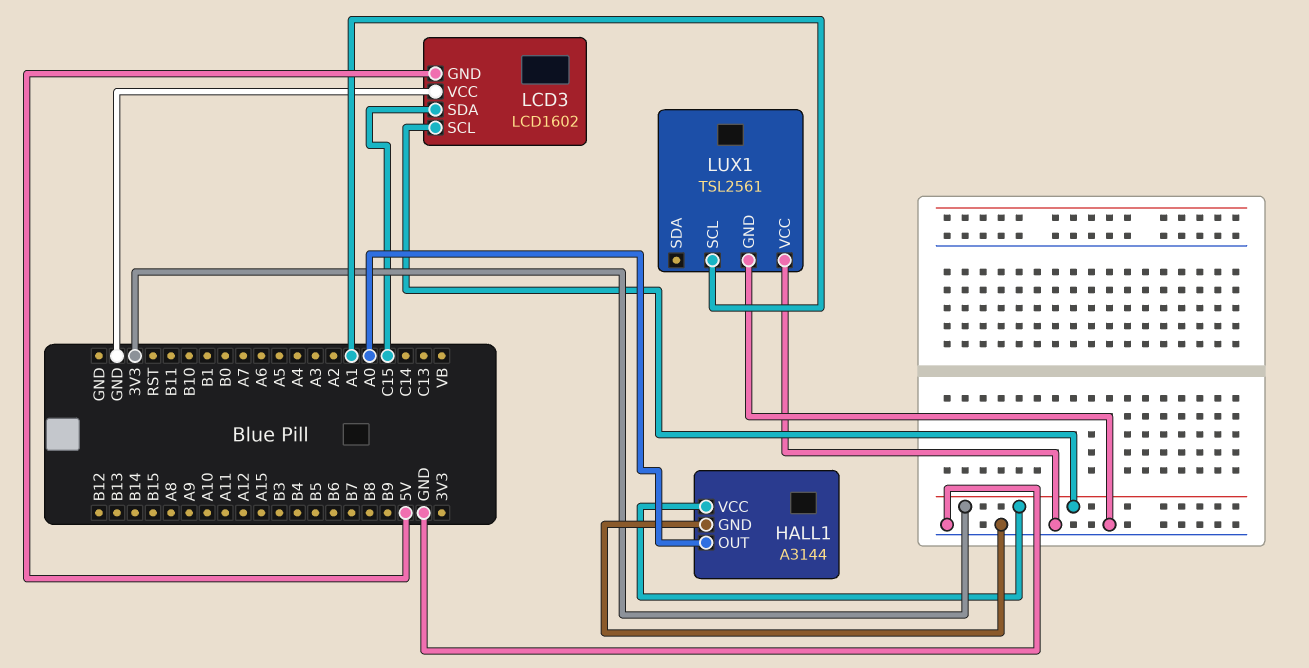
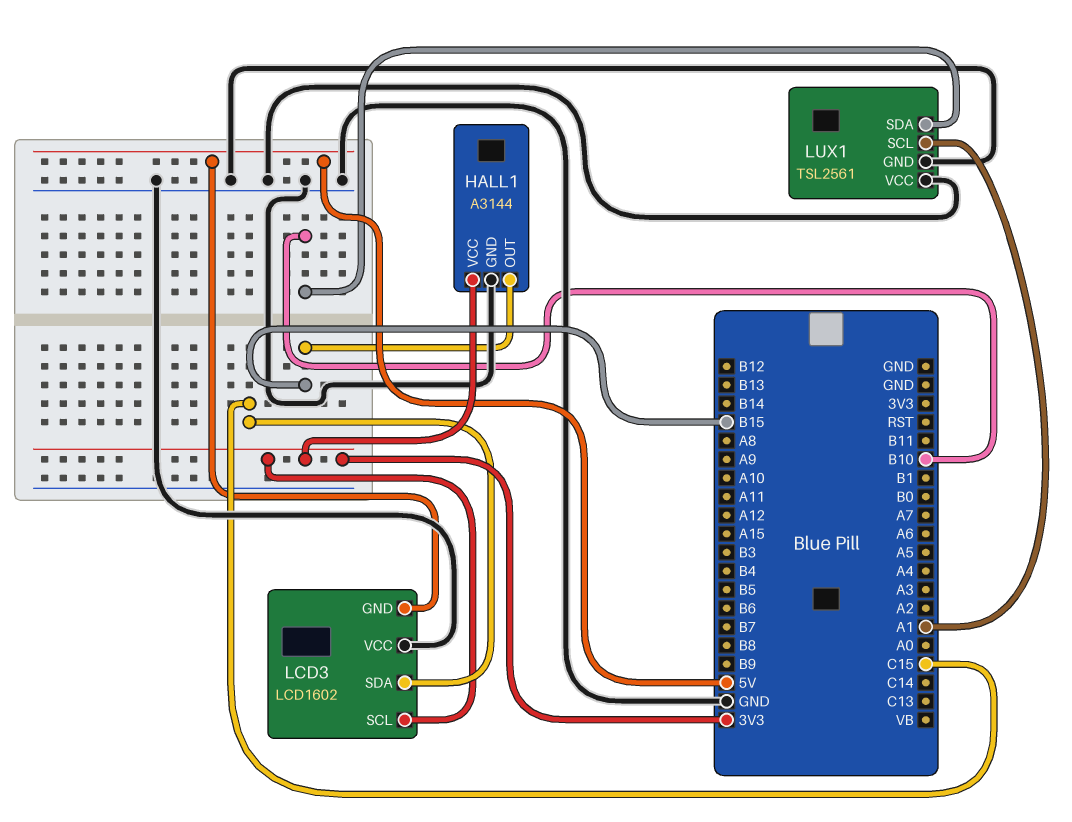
HALL1 pin OUT: A0 -> B15
LUX1 pin SDA: none -> B10

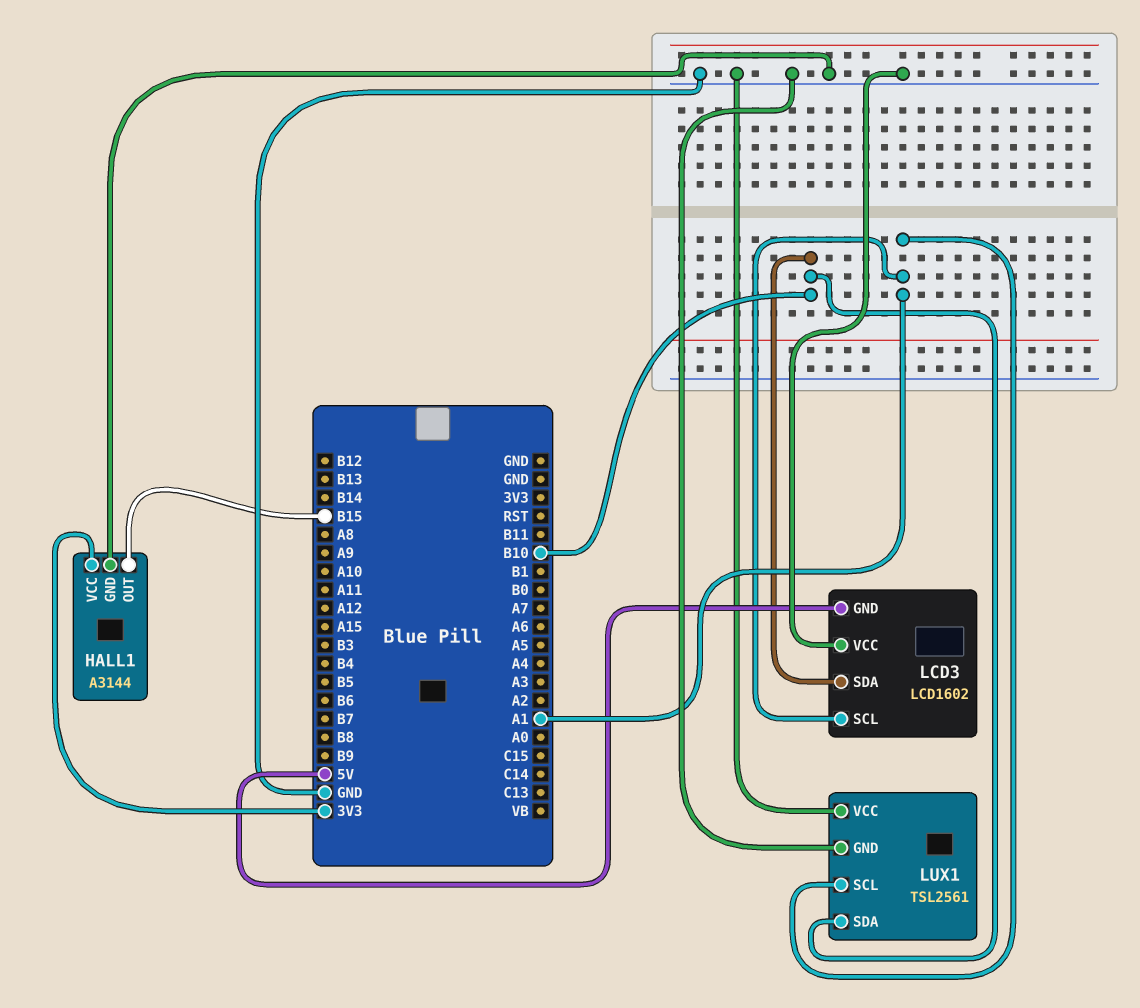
LCD3 pin SCL: 3V3 -> A1
LCD3 pin SDA: C15 -> B10

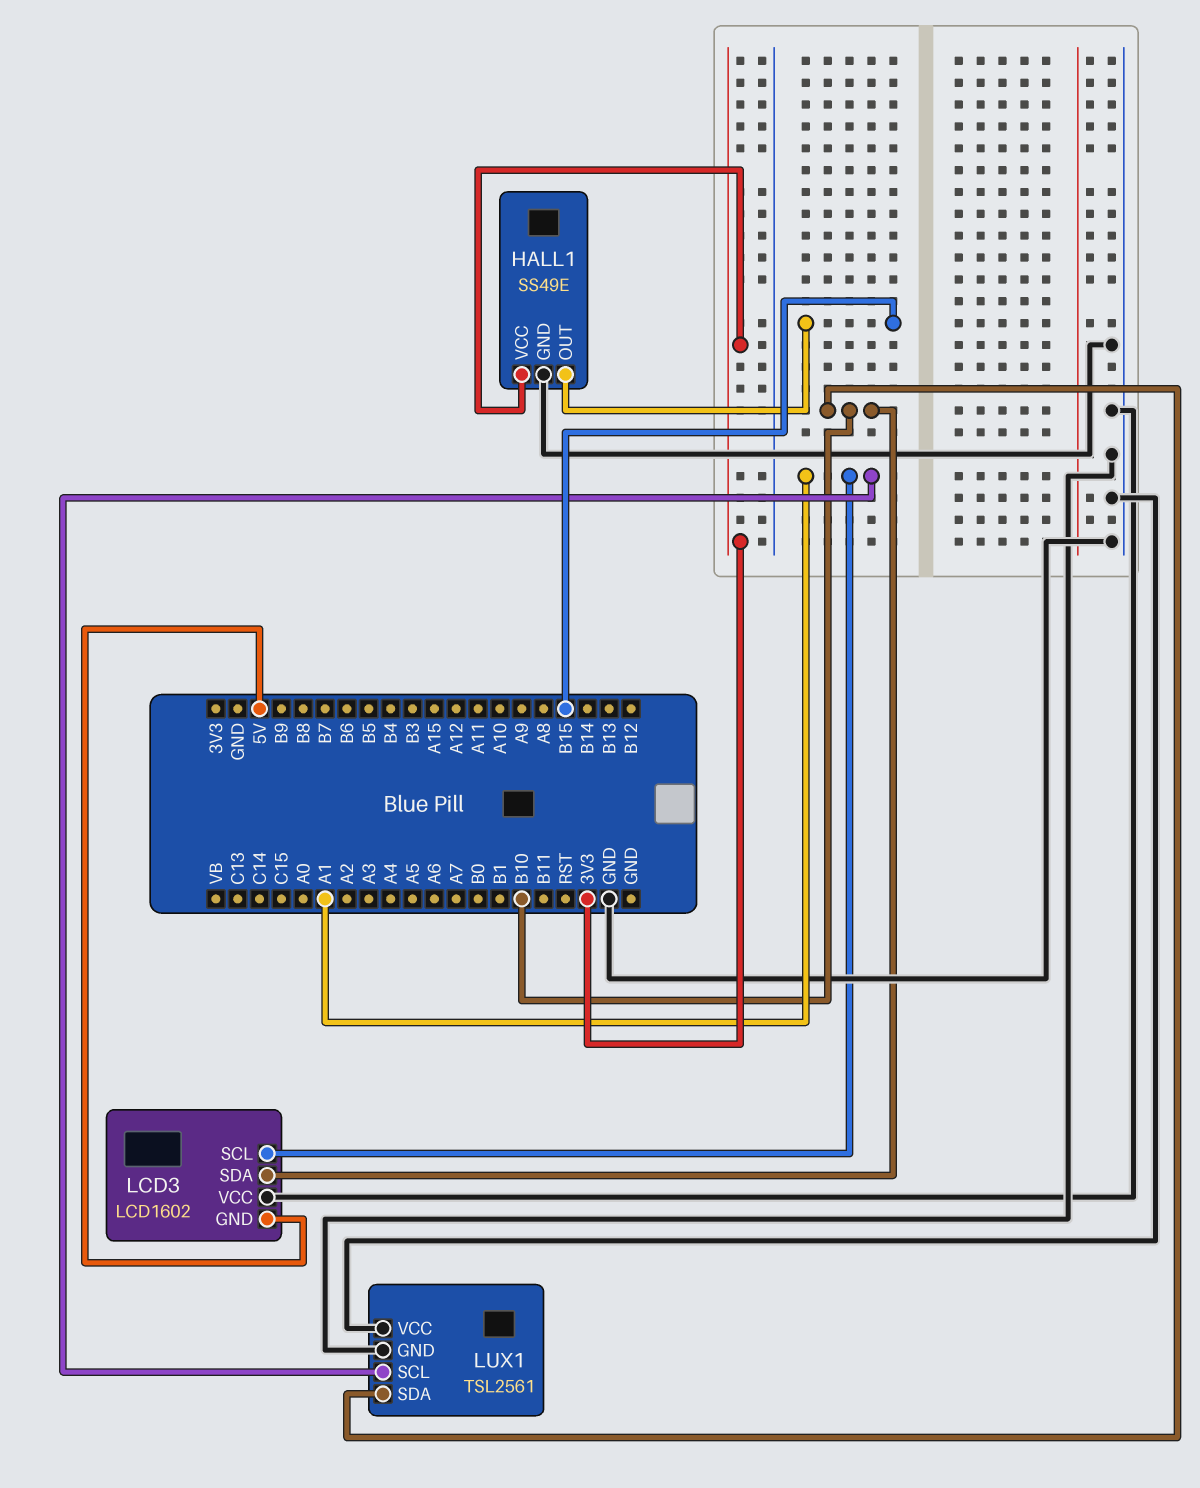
HALL1: A3144 -> SS49E

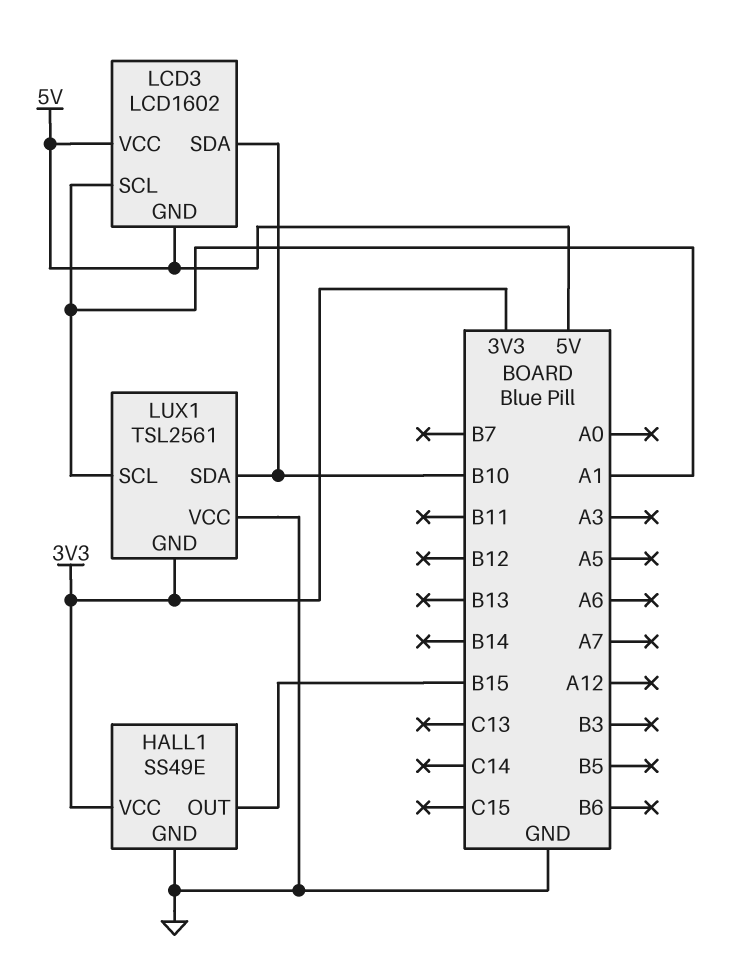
LCD3 pin VCC: GND -> 5V
LUX1 pin GND: GND -> 3V3

